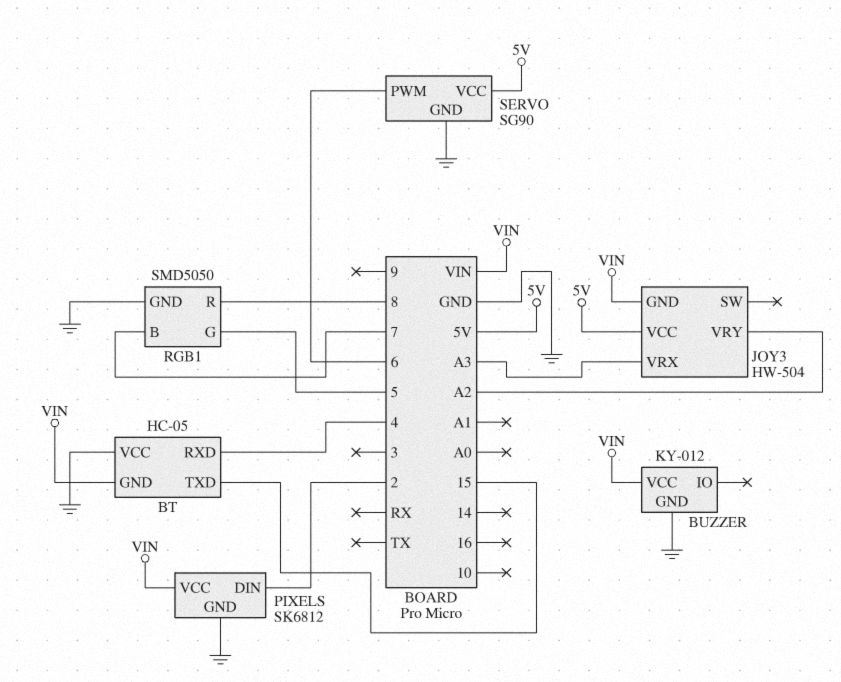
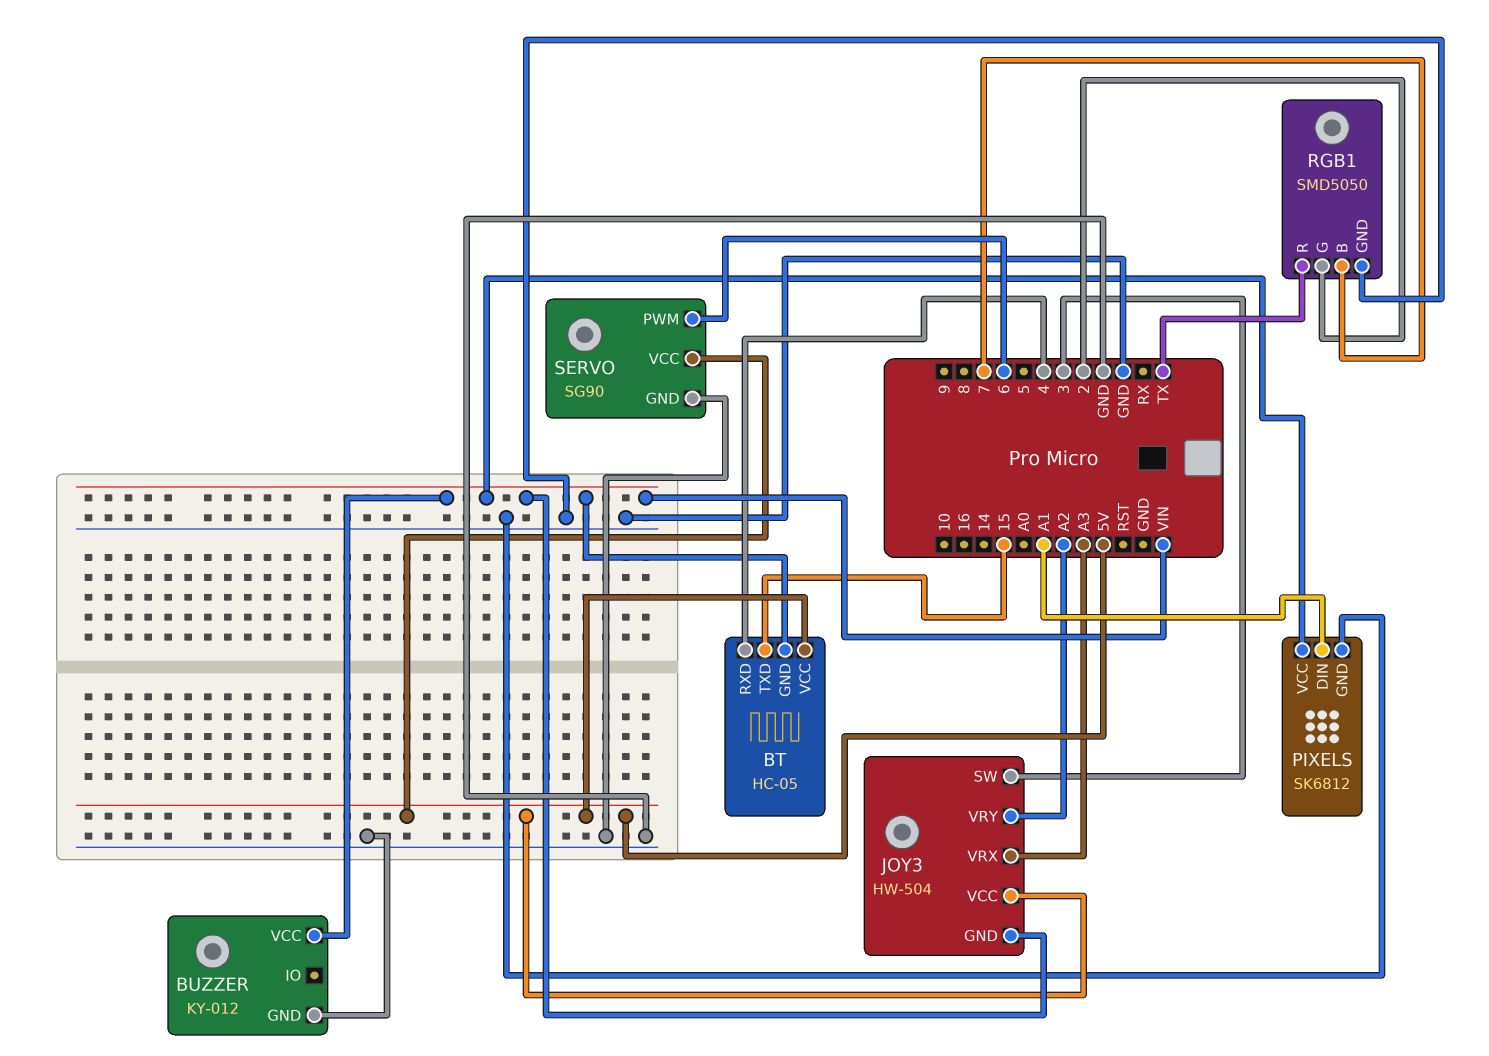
BT pin VCC: GND -> 5V
JOY3 pin SW: none -> 3
PIXELS pin DIN: 2 -> A1
RGB1 pin G: 5 -> 2
RGB1 pin R: 8 -> TX

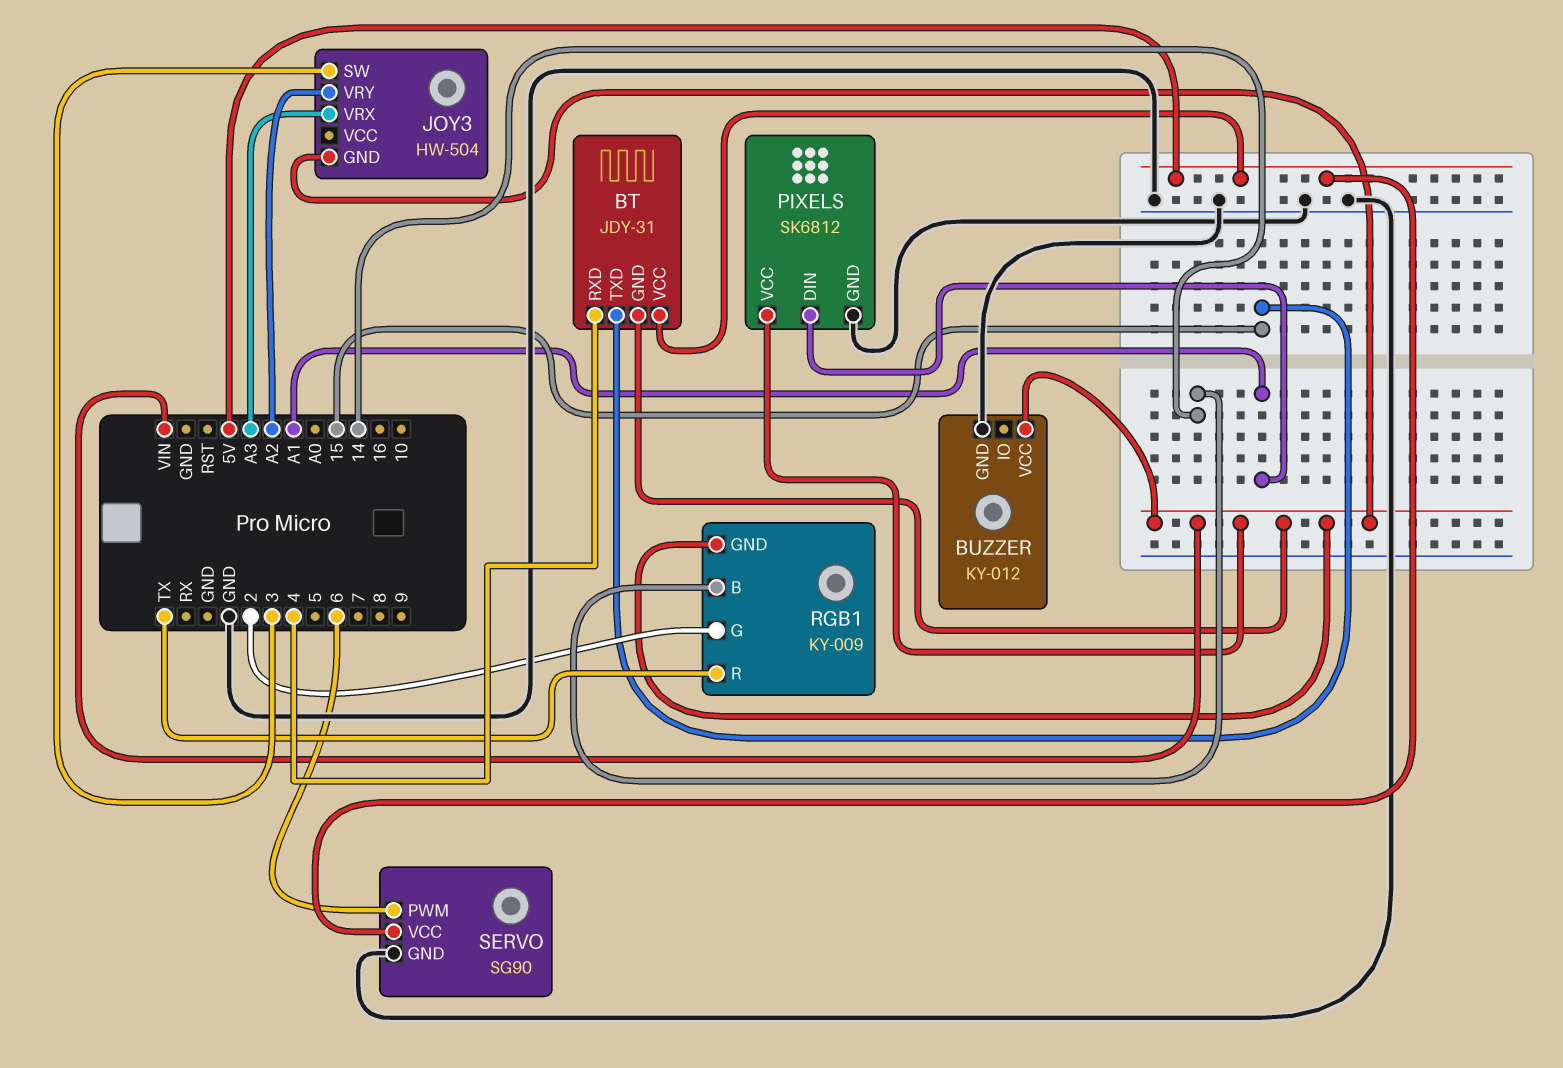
BT: HC-05 -> JDY-31
JOY3 pin VCC: 5V -> none
RGB1: SMD5050 -> KY-009
RGB1 pin B: 7 -> 14
RGB1 pin GND: GND -> VIN

